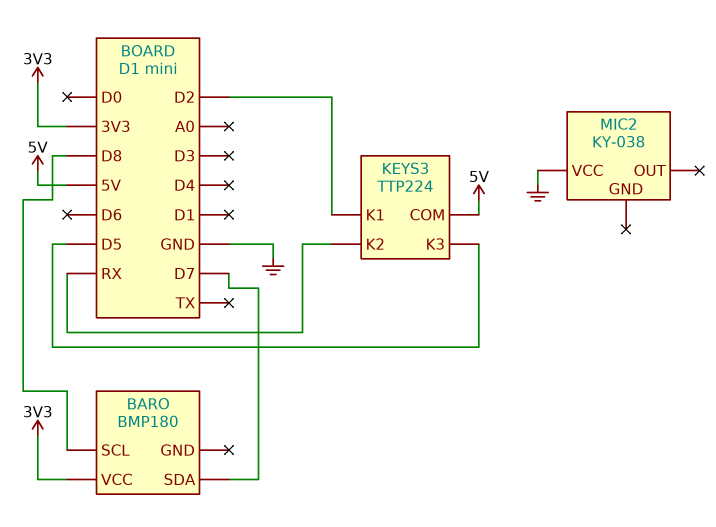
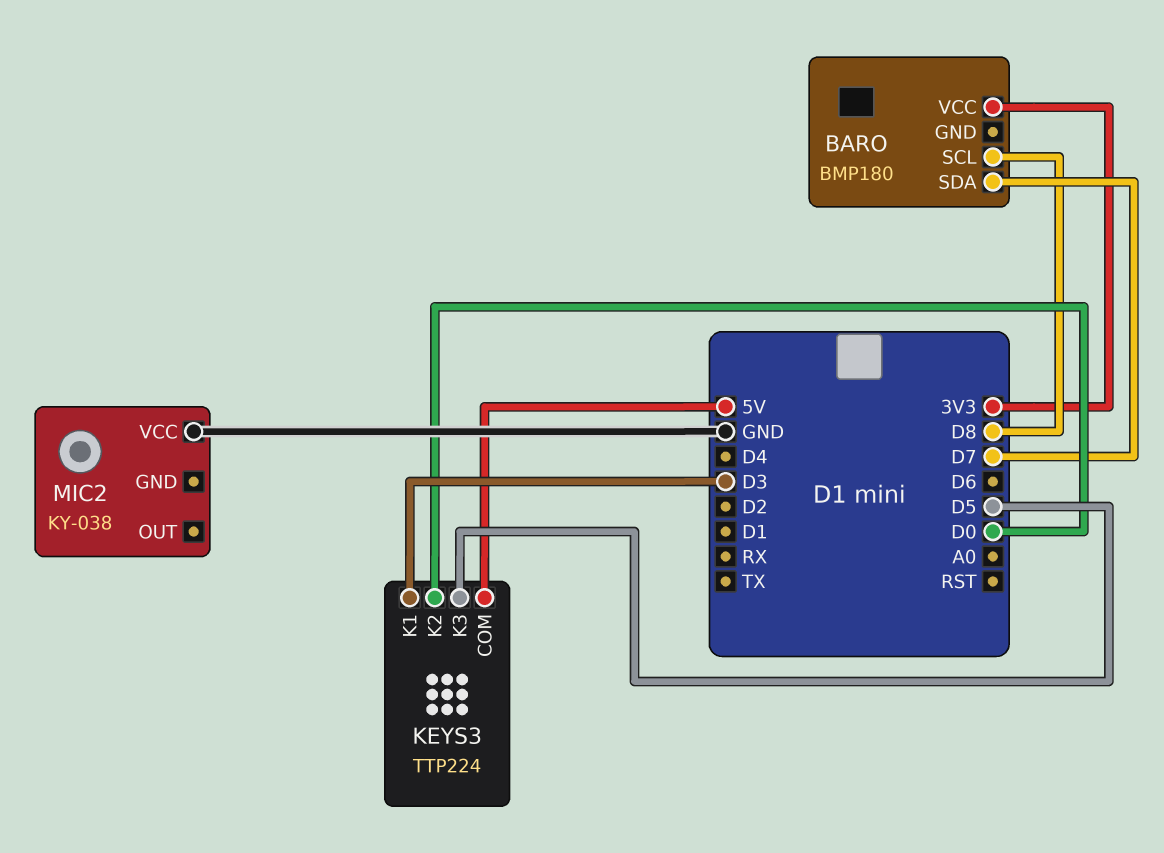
KEYS3 pin K1: D2 -> D3
KEYS3 pin K2: RX -> D0

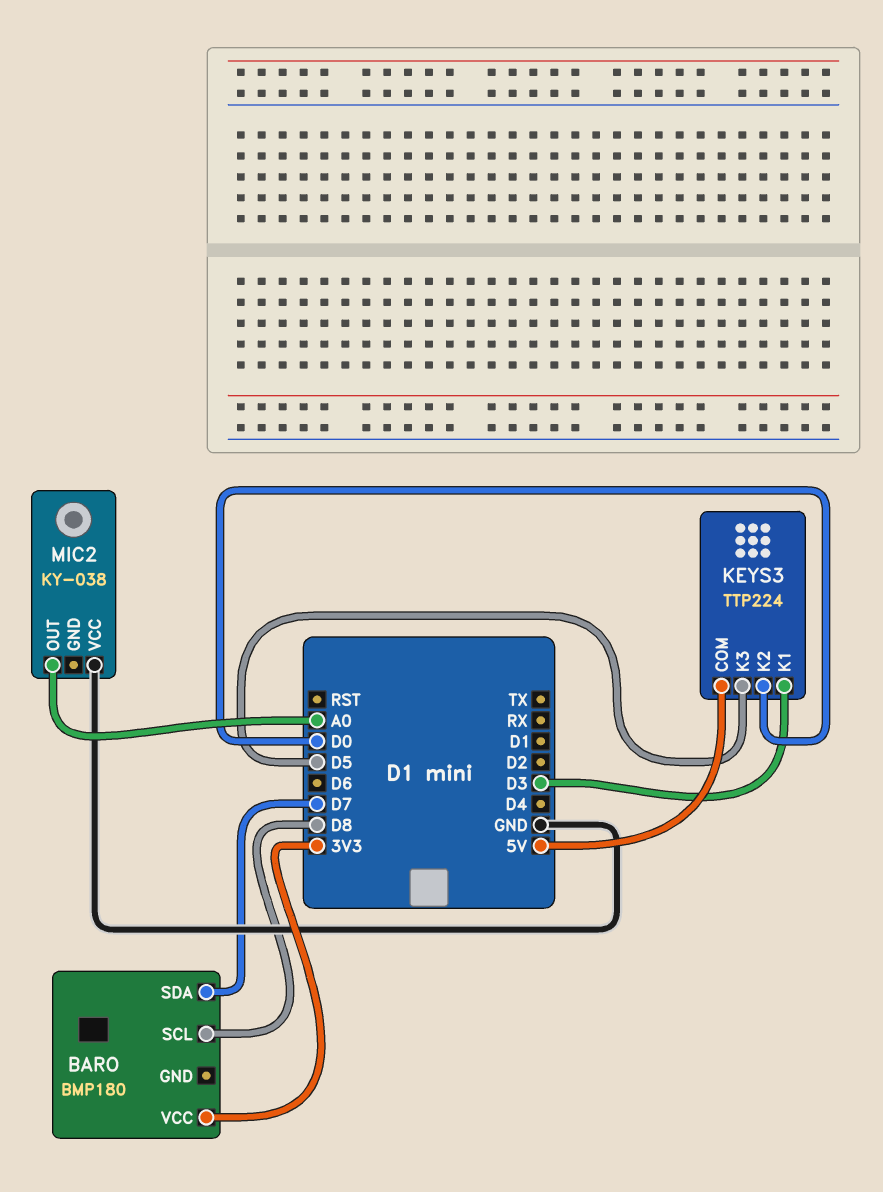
MIC2 pin OUT: none -> A0

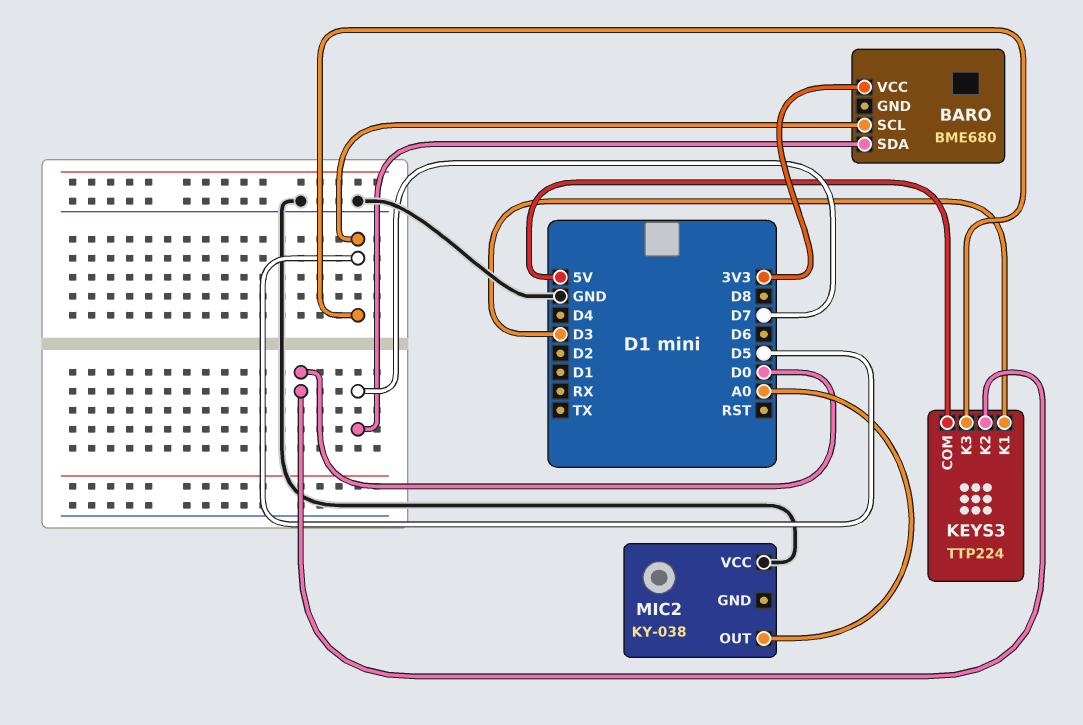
BARO: BMP180 -> BME680
BARO pin SCL: D8 -> D5

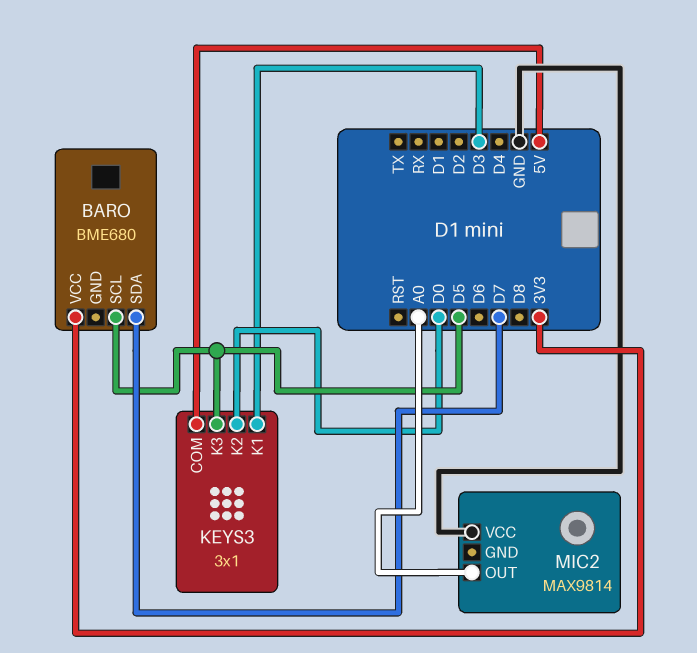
KEYS3: TTP224 -> 3x1
MIC2: KY-038 -> MAX9814

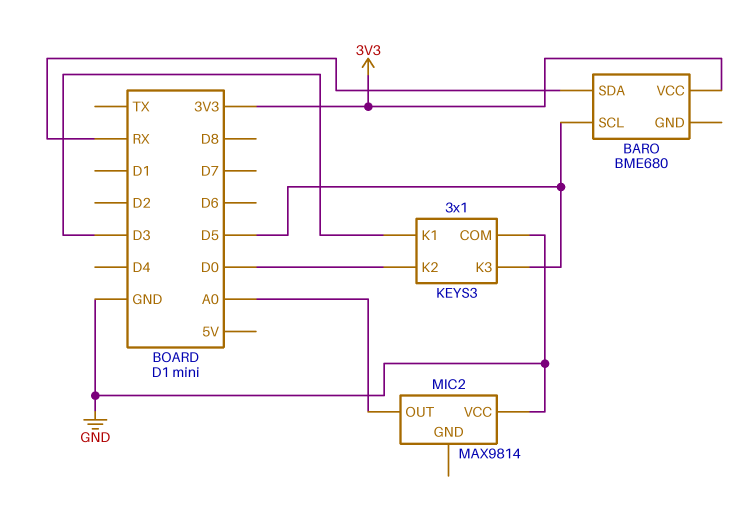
BARO pin SDA: D7 -> RX
KEYS3 pin COM: 5V -> GND

